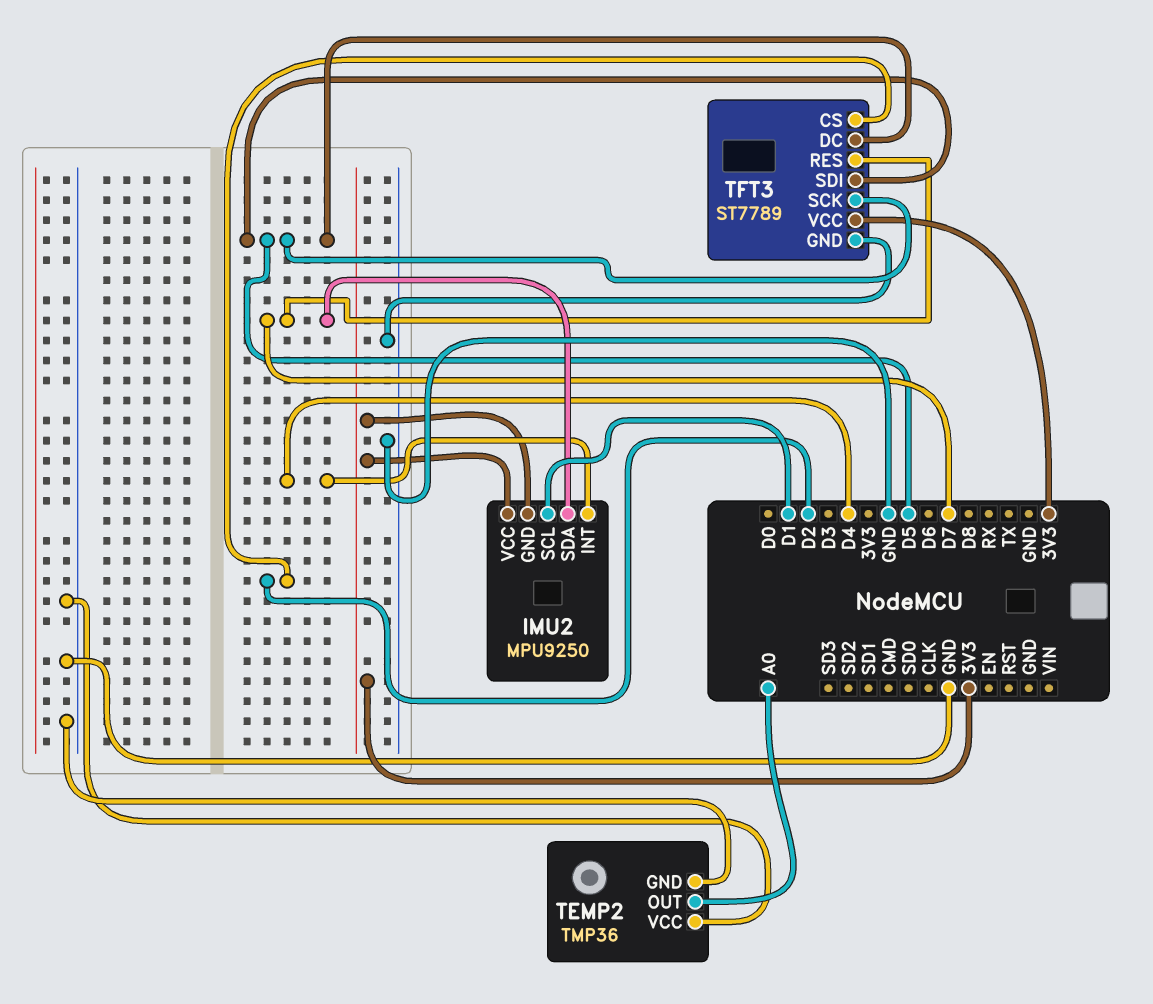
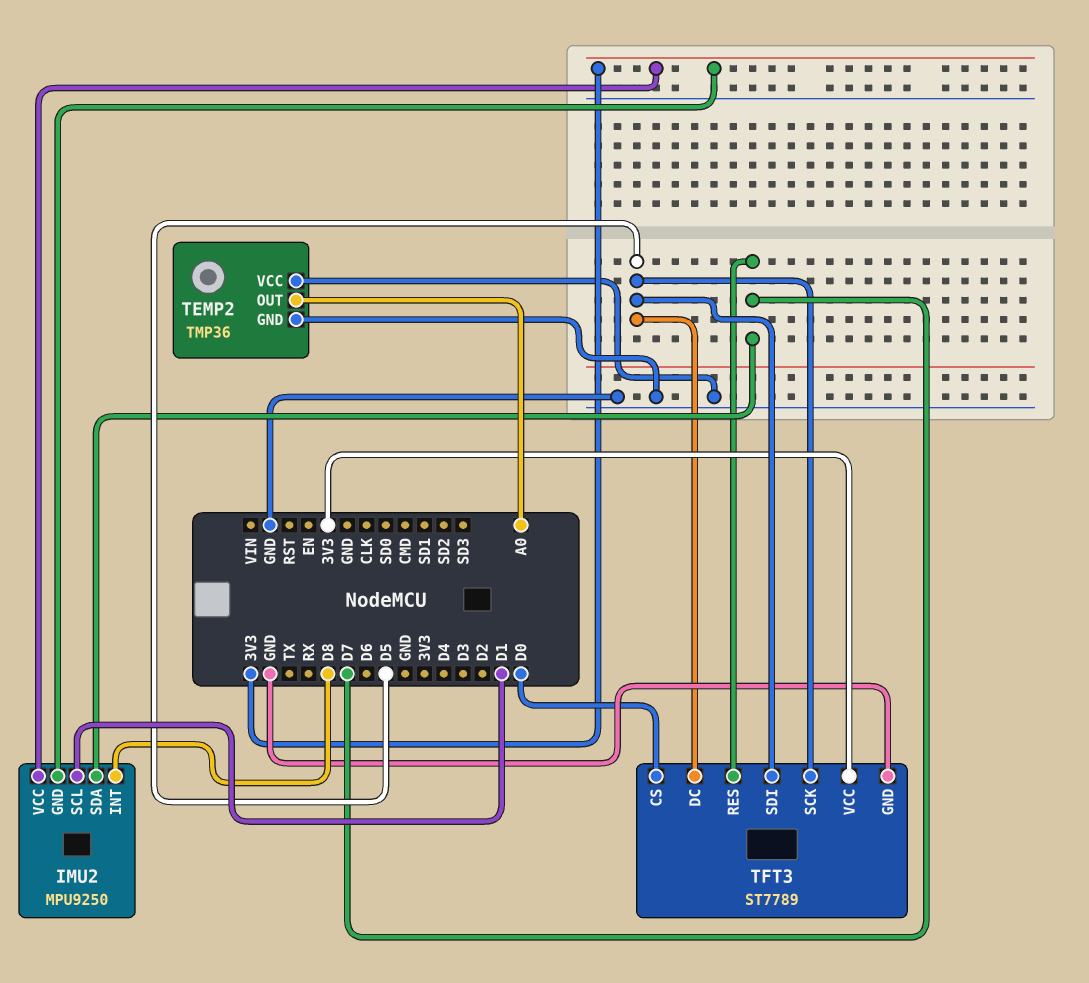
IMU2 pin INT: D4 -> D8
TFT3 pin CS: D2 -> D0

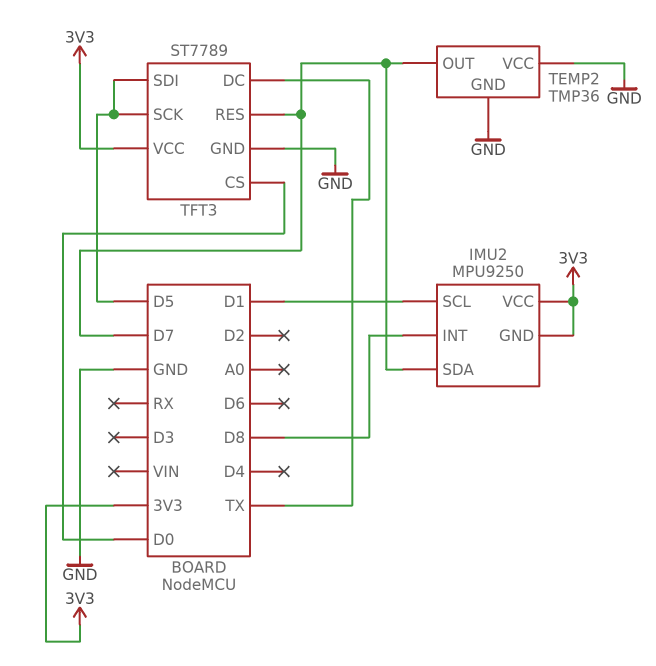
TEMP2 pin OUT: A0 -> D7
TFT3 pin DC: D5 -> TX

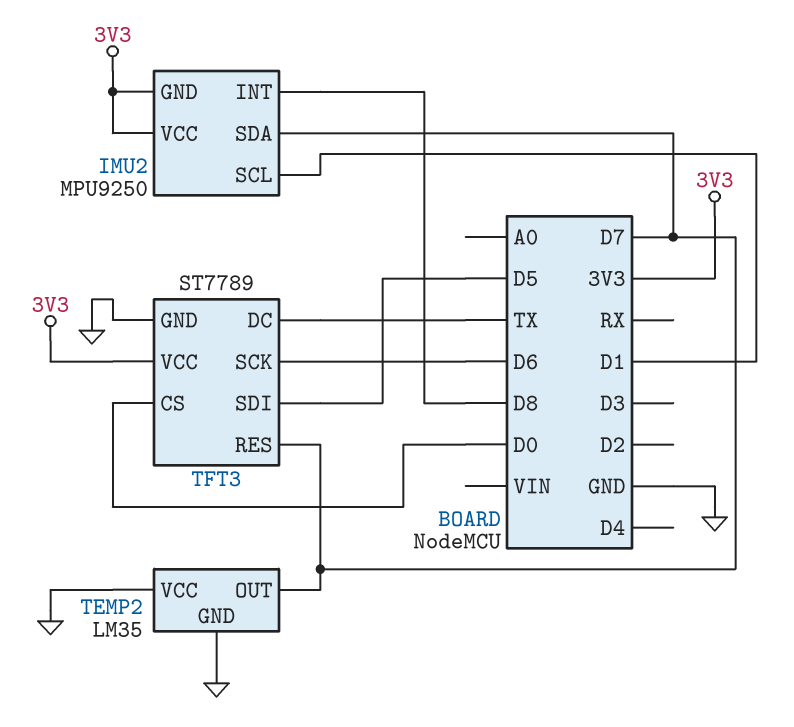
TEMP2: TMP36 -> LM35
TFT3 pin SCK: D5 -> D6

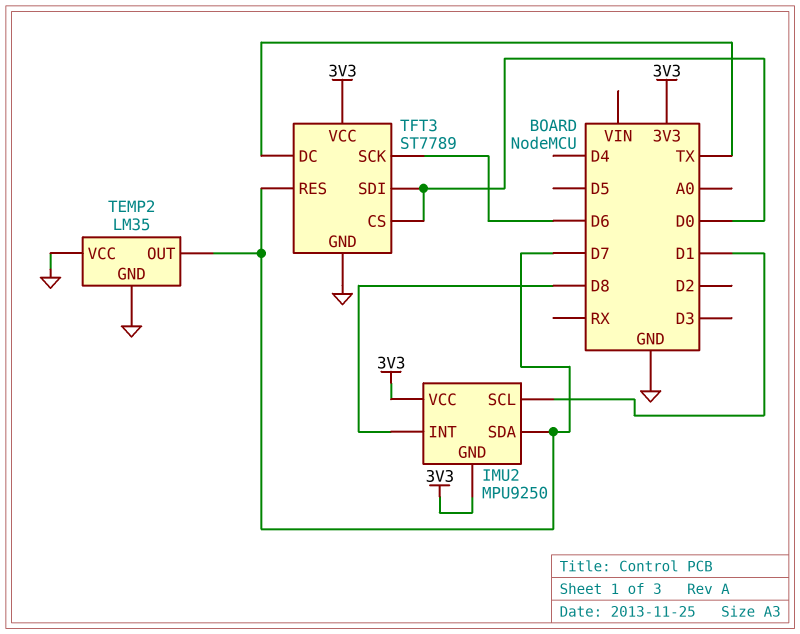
TFT3 pin SDI: D5 -> D0

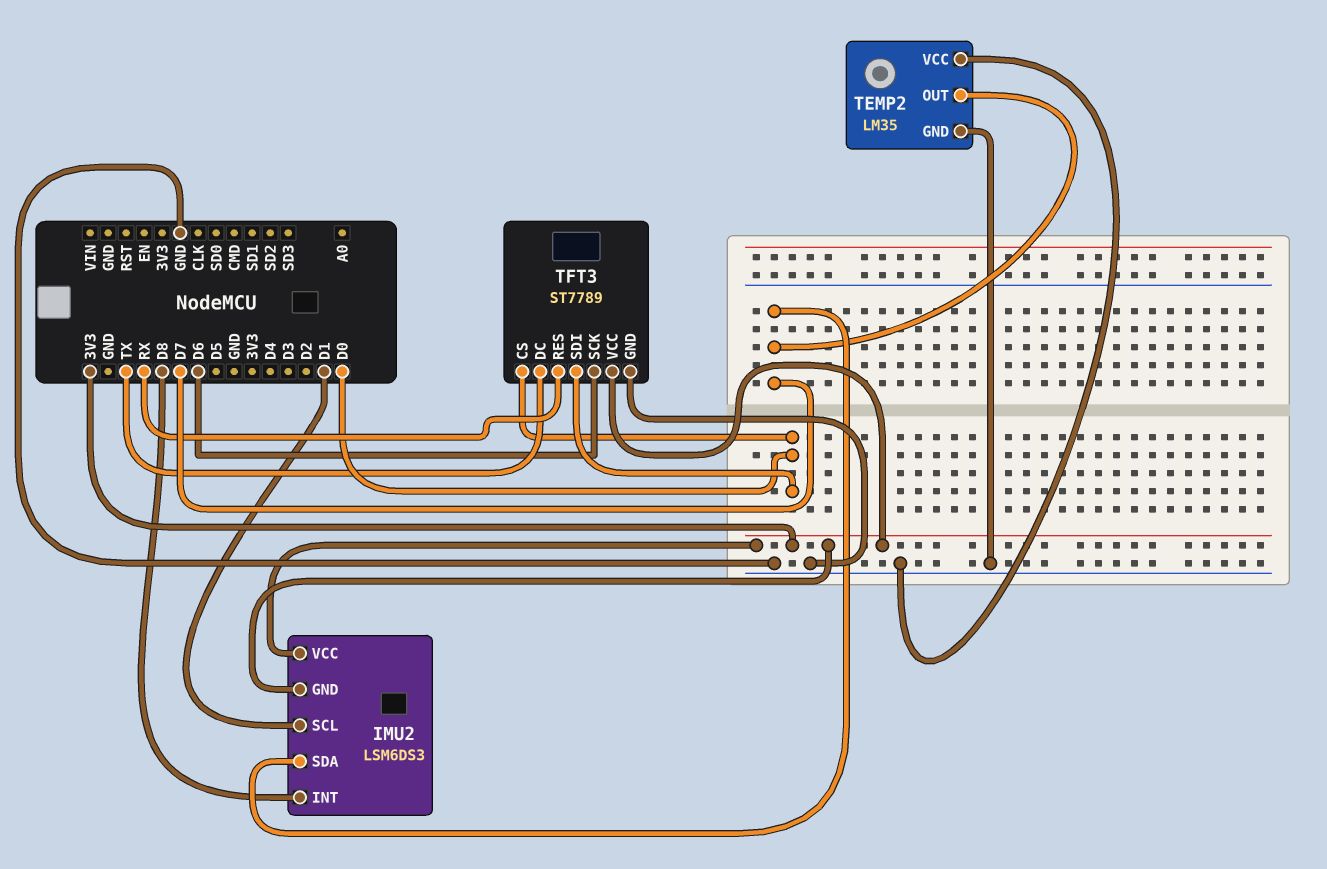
IMU2: MPU9250 -> LSM6DS3
TFT3 pin RES: D7 -> RX

